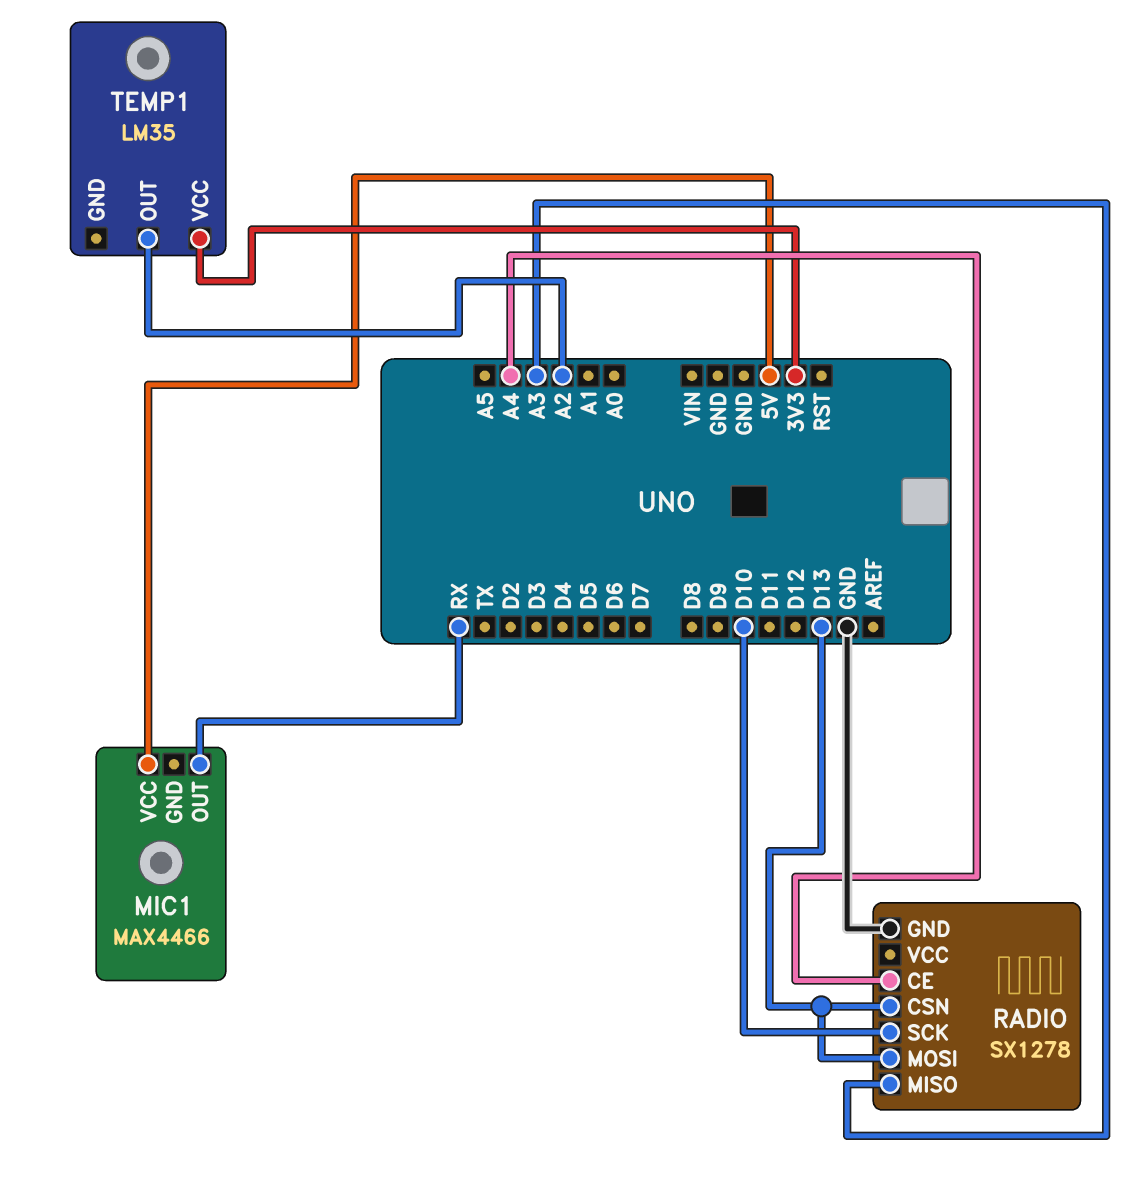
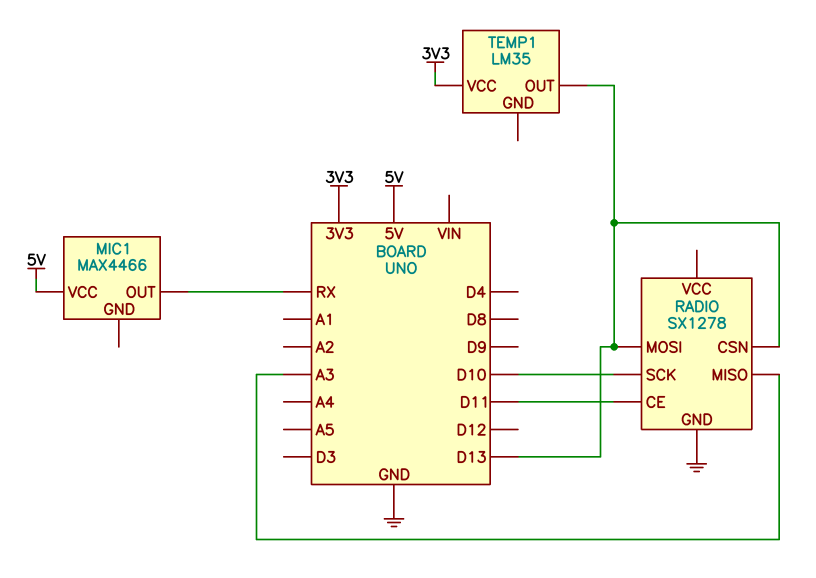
RADIO pin CE: A4 -> D11
TEMP1 pin OUT: A2 -> D13

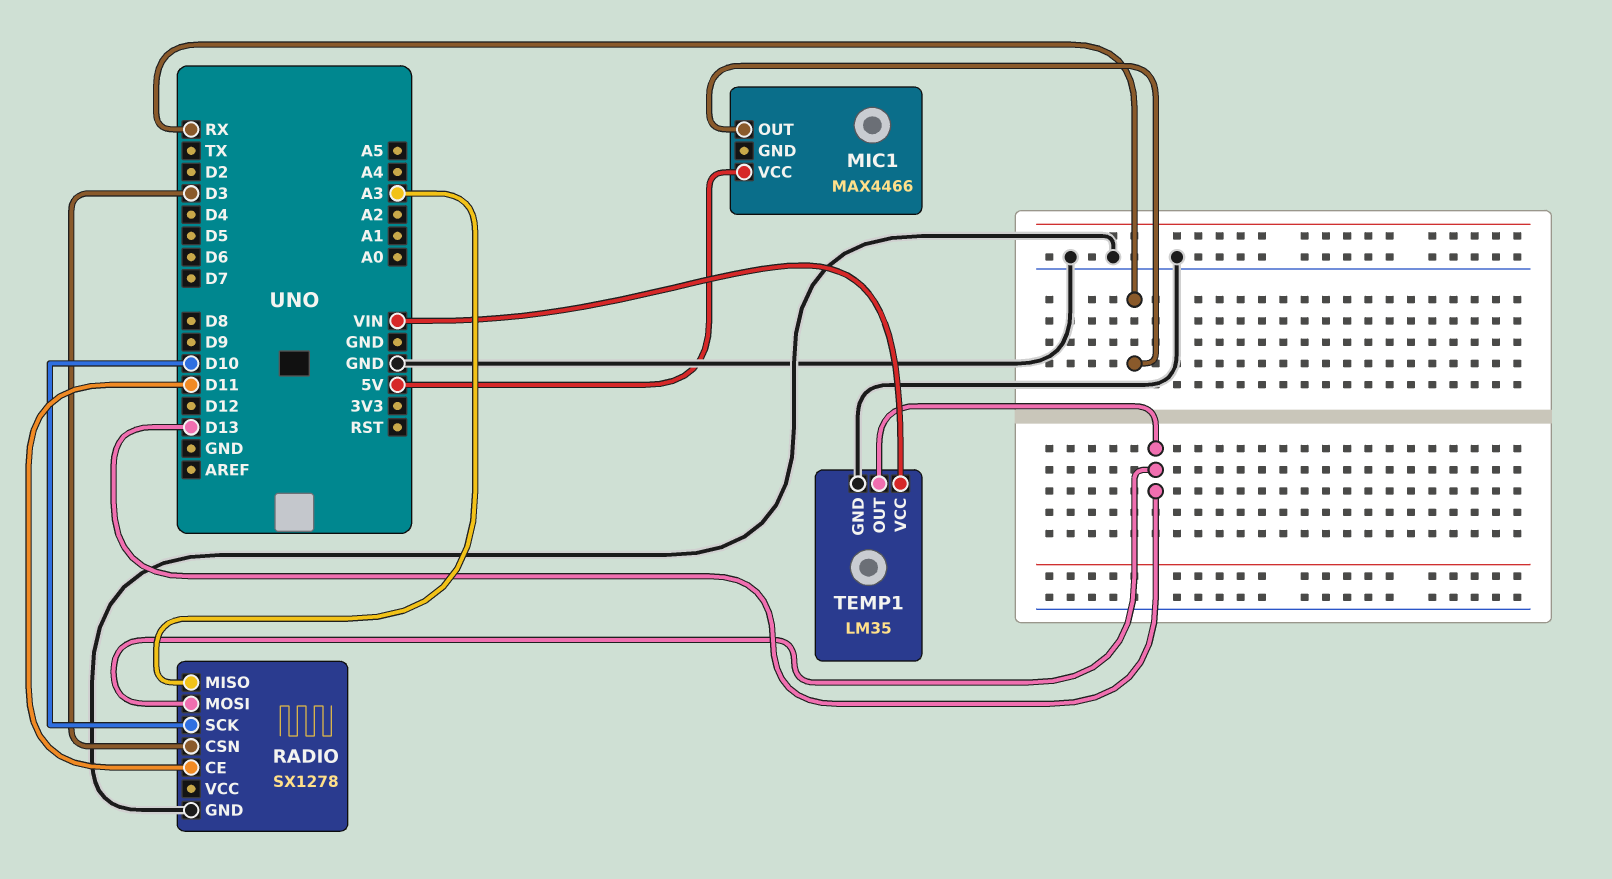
RADIO pin CSN: D13 -> D3
TEMP1 pin GND: none -> GND
TEMP1 pin VCC: 3V3 -> VIN

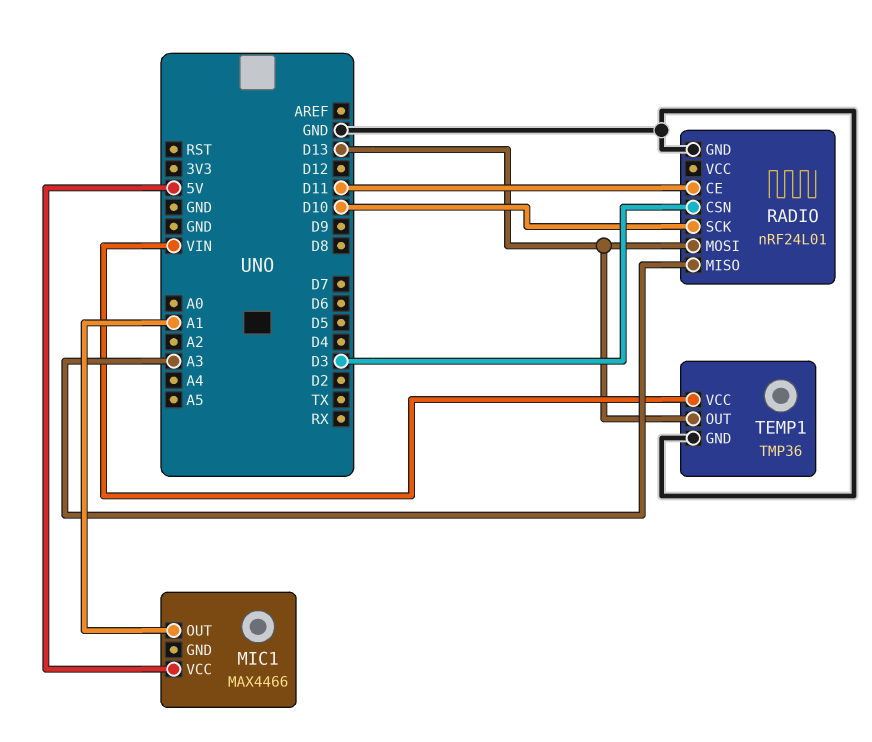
MIC1 pin OUT: RX -> A1
RADIO: SX1278 -> nRF24L01
TEMP1: LM35 -> TMP36

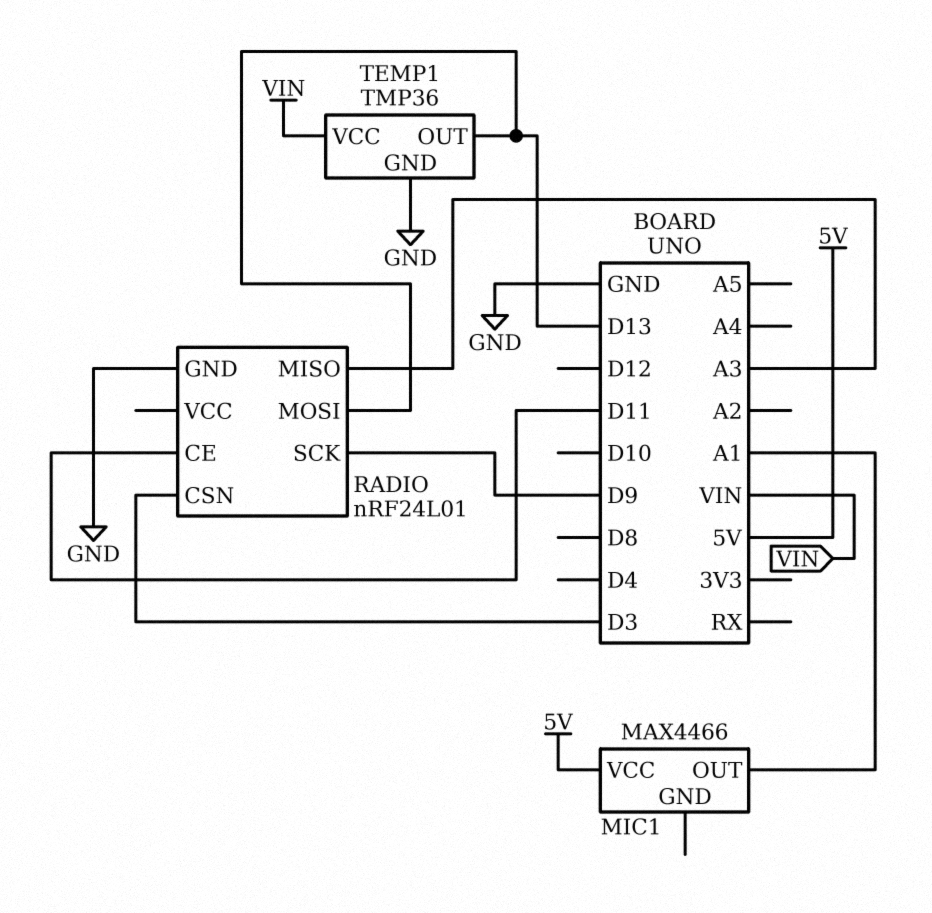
RADIO pin SCK: D10 -> D9

